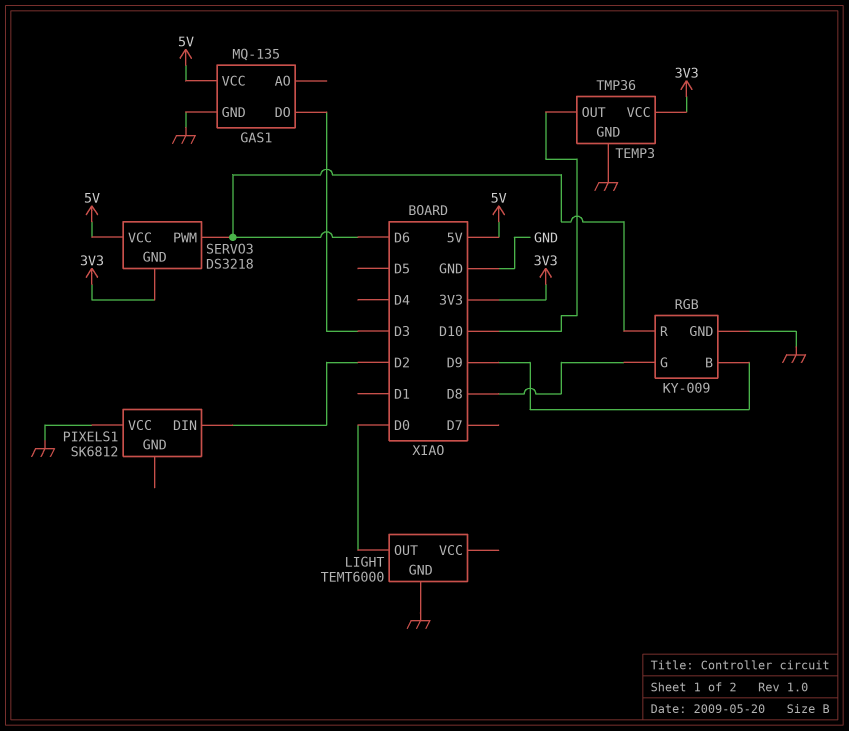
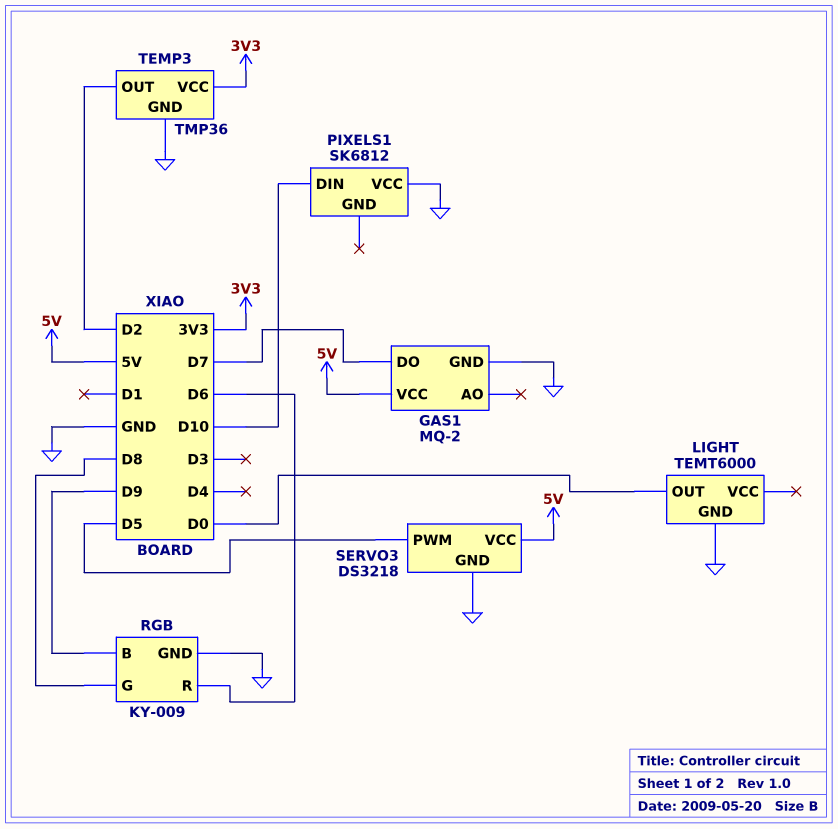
GAS1: MQ-135 -> MQ-2
GAS1 pin DO: D3 -> D7
PIXELS1 pin DIN: D2 -> D10
SERVO3 pin GND: 3V3 -> GND
SERVO3 pin PWM: D6 -> D5
TEMP3 pin OUT: D10 -> D2

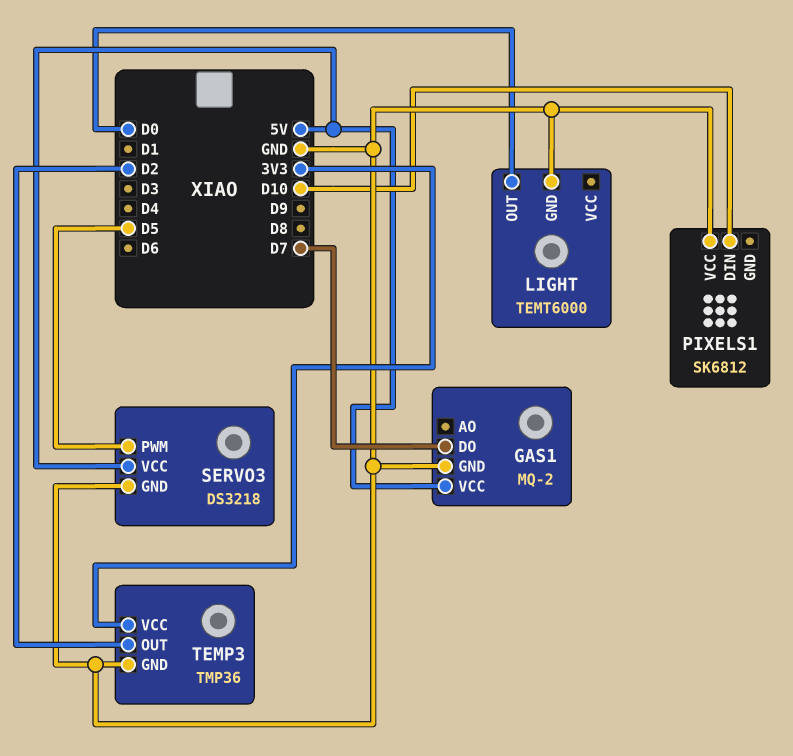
RGB: KY-009 -> none
RGB pin B: D9 -> none
RGB pin G: D8 -> none
RGB pin GND: GND -> none
RGB pin R: D6 -> none

